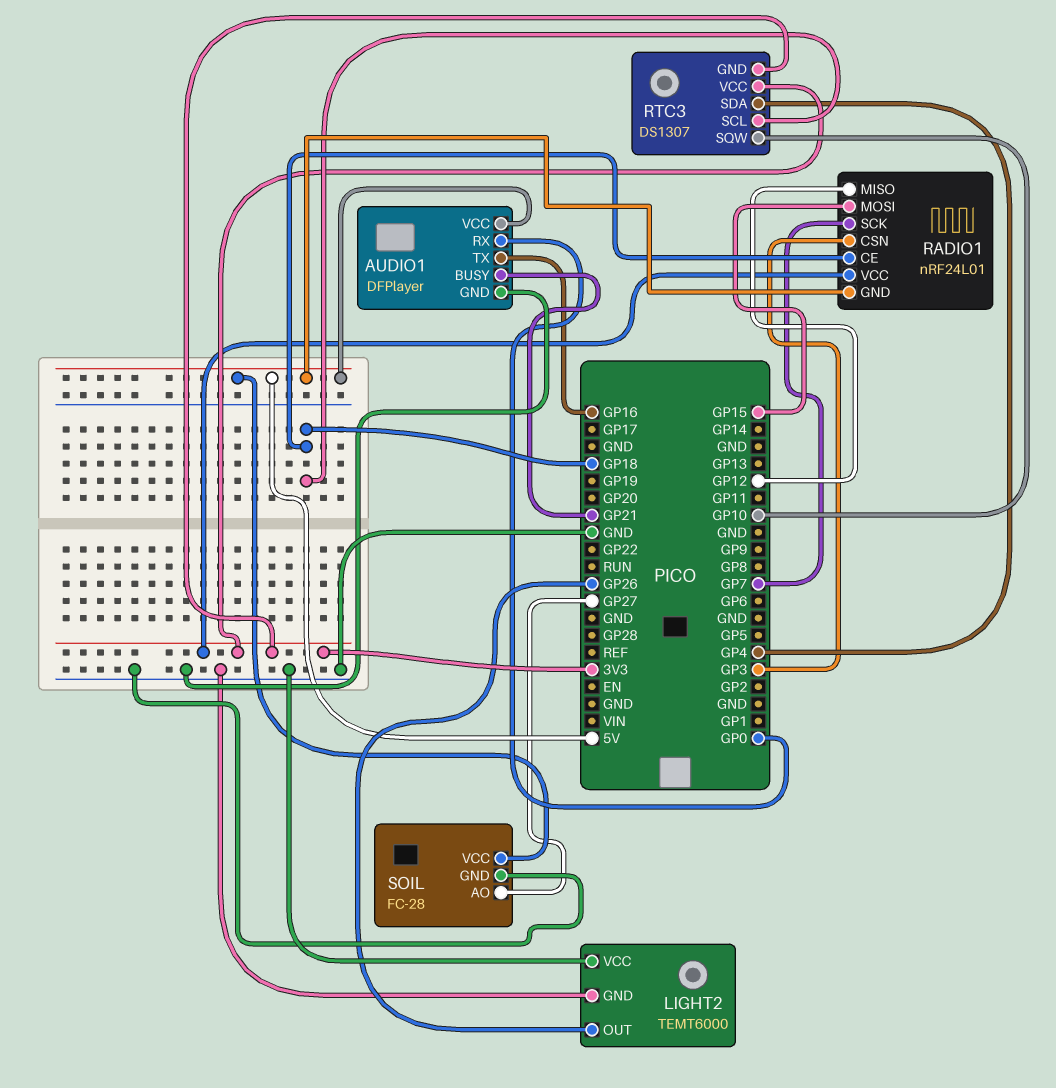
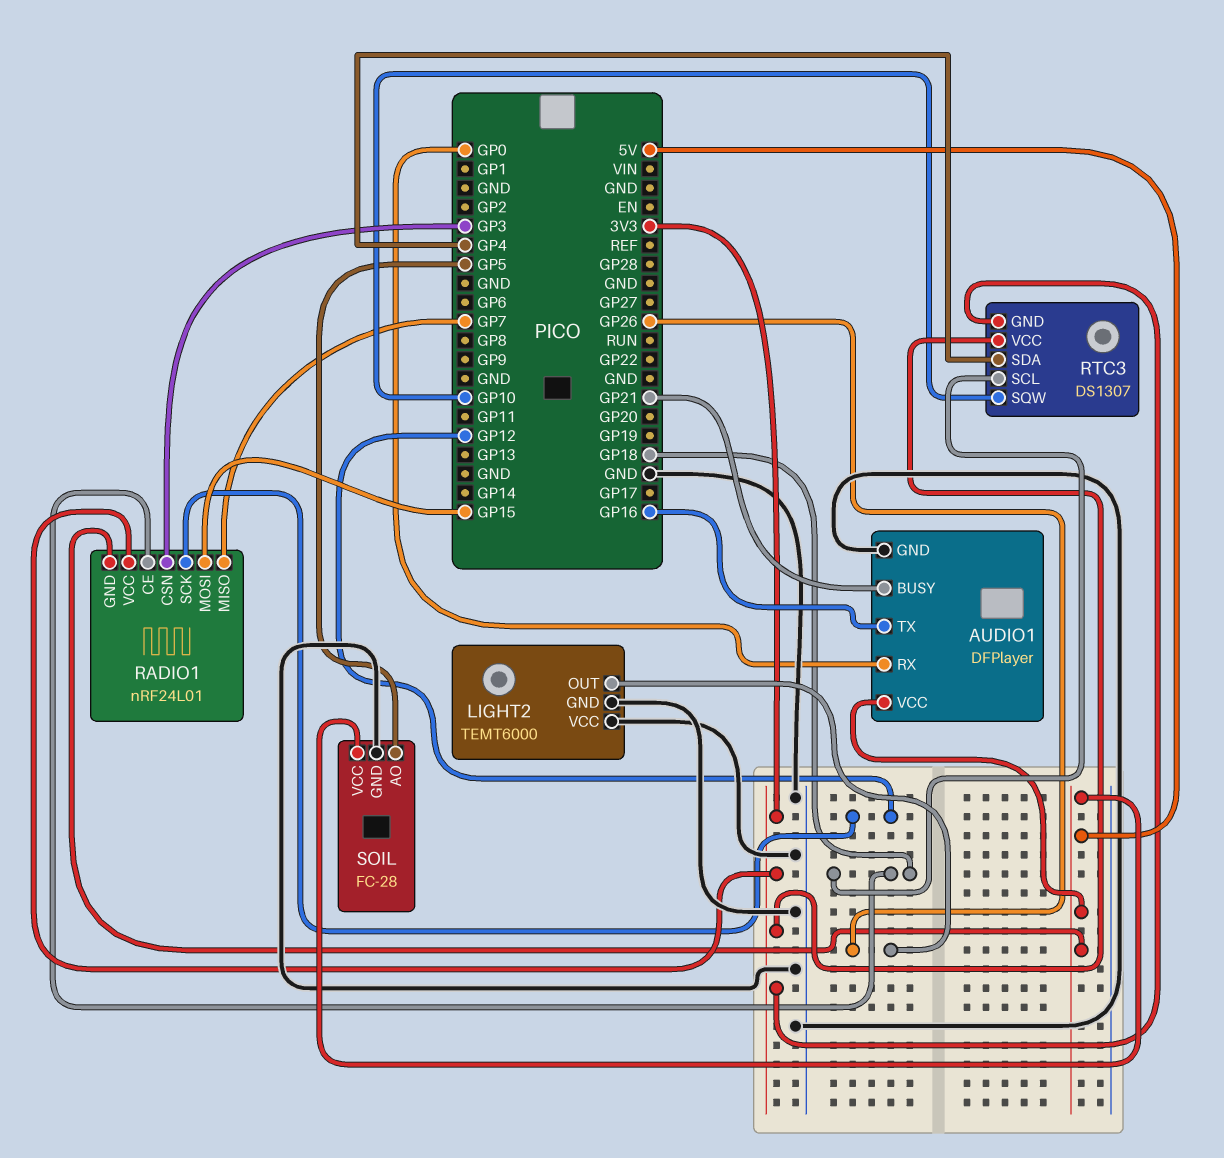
RADIO1 pin MISO: GP12 -> GP7
RADIO1 pin SCK: GP7 -> GP12
SOIL pin AO: GP27 -> GP5

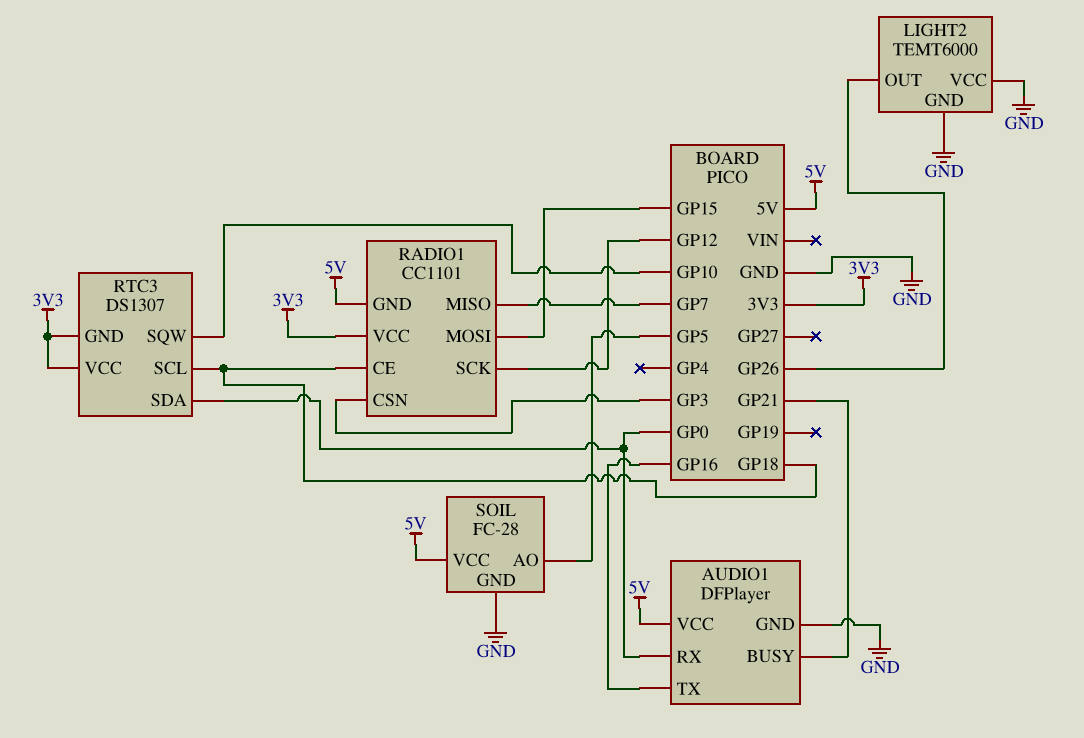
RADIO1: nRF24L01 -> CC1101
RTC3 pin SDA: GP4 -> GP0

